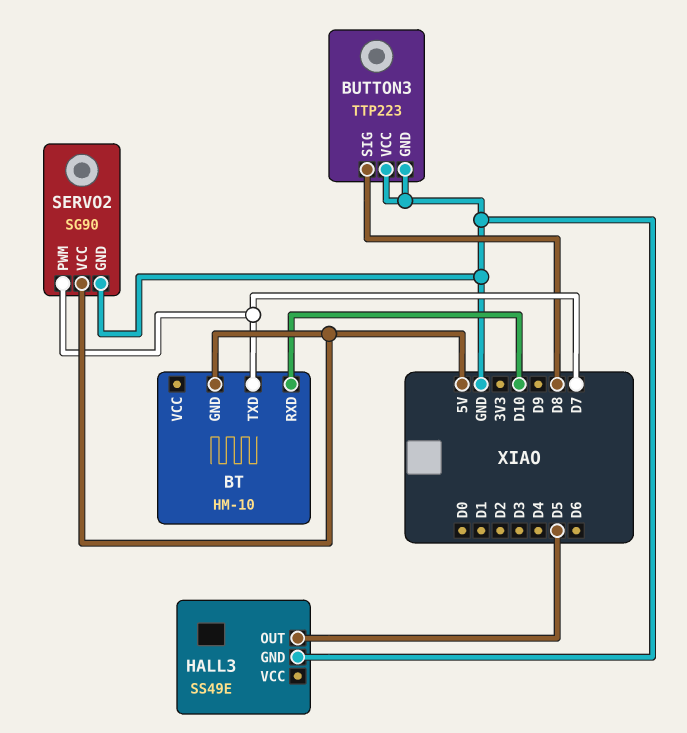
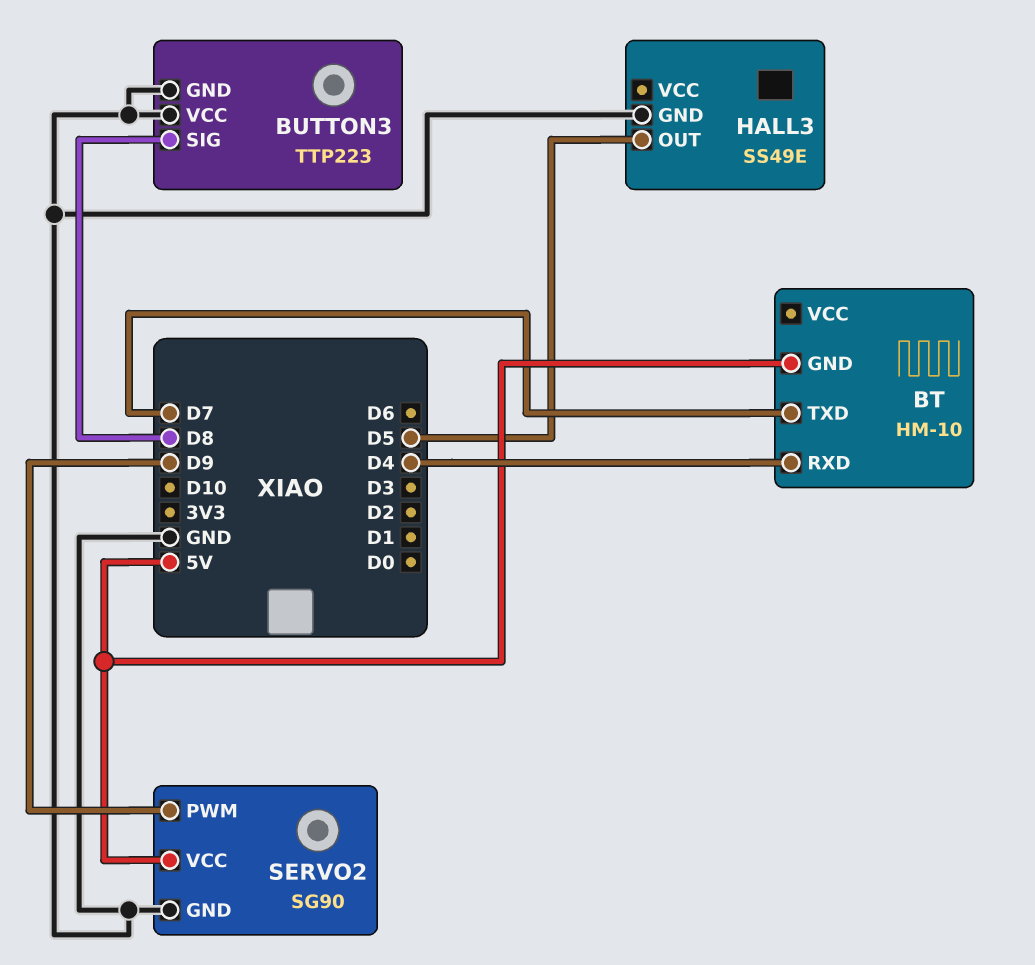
BT pin RXD: D10 -> D4
SERVO2 pin PWM: D7 -> D9

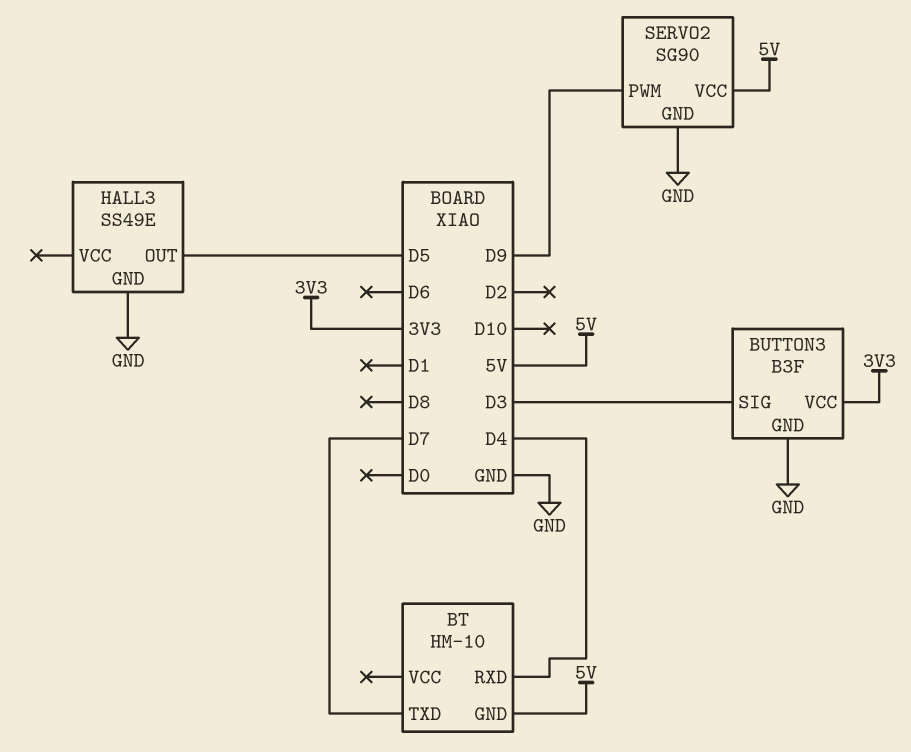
BUTTON3: TTP223 -> B3F
BUTTON3 pin SIG: D8 -> D3
BUTTON3 pin VCC: GND -> 3V3

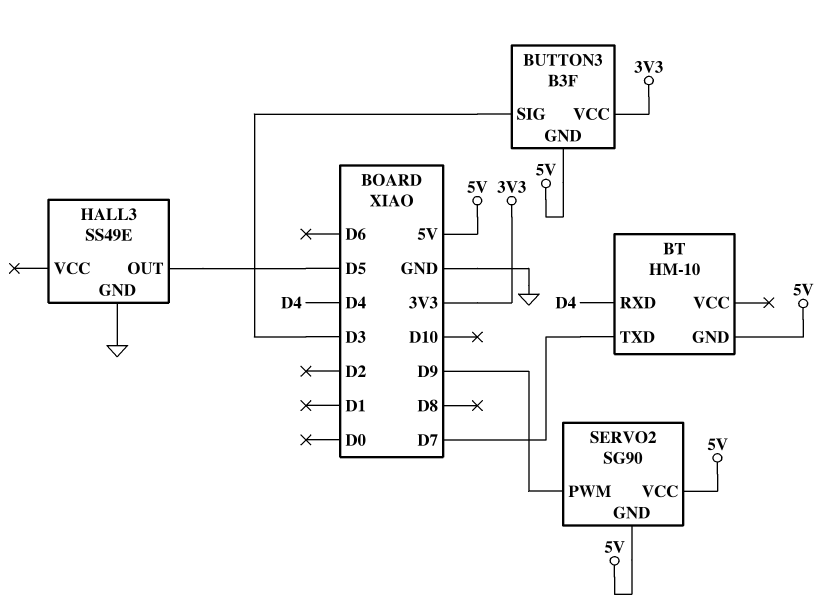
BUTTON3 pin GND: GND -> 5V
SERVO2 pin GND: GND -> 5V

